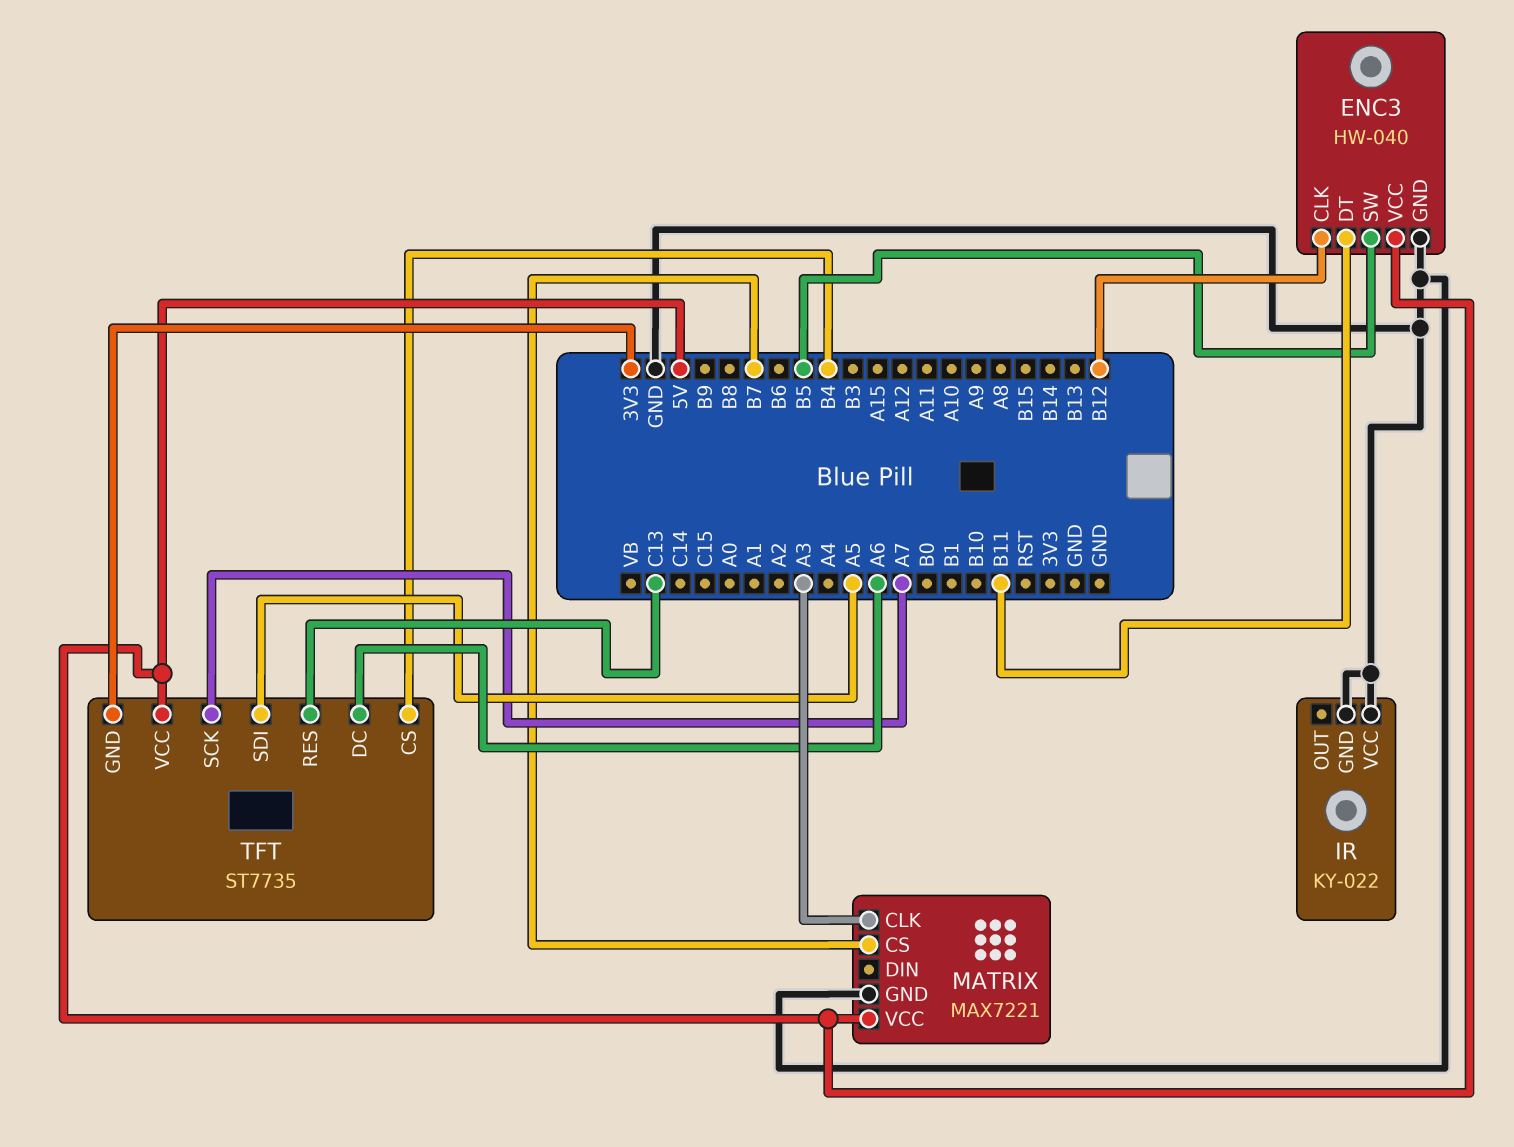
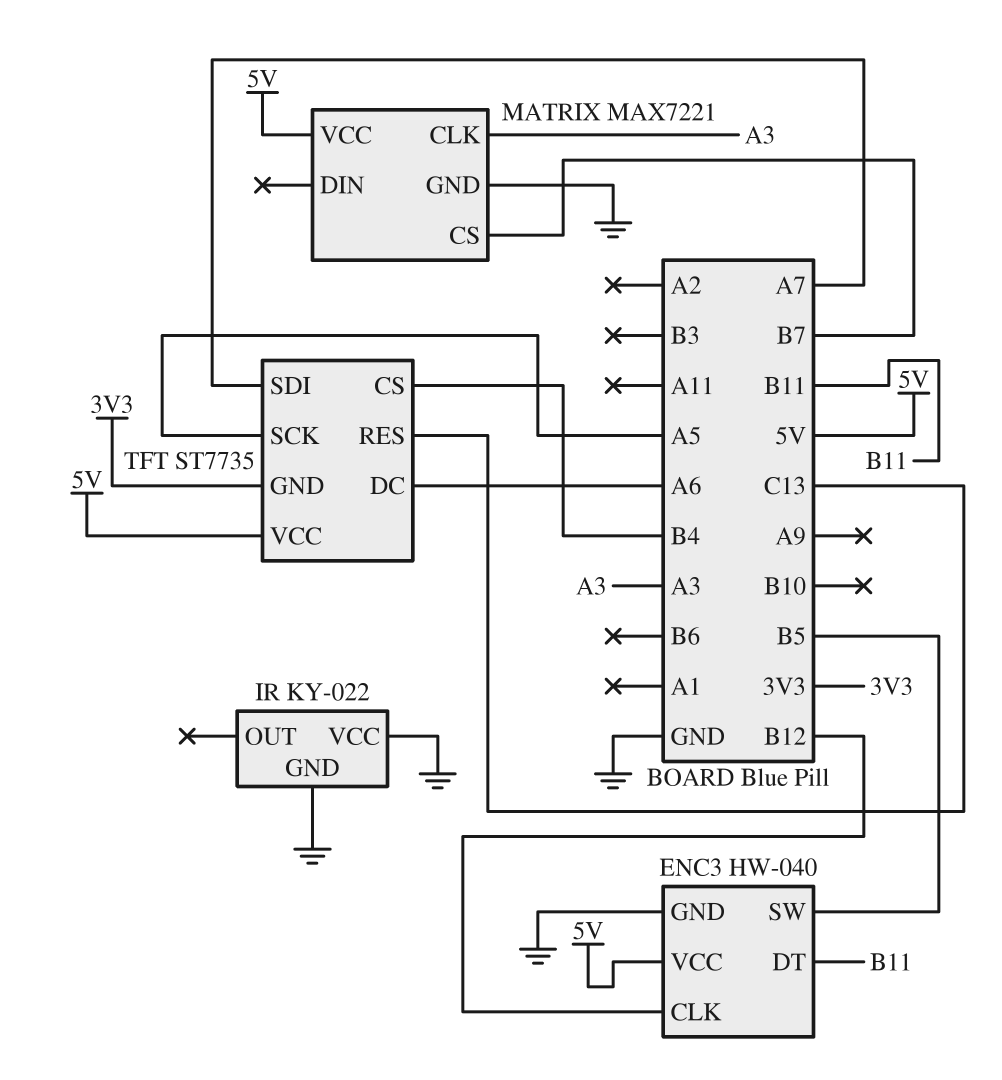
TFT pin SCK: A7 -> A5
TFT pin SDI: A5 -> A7

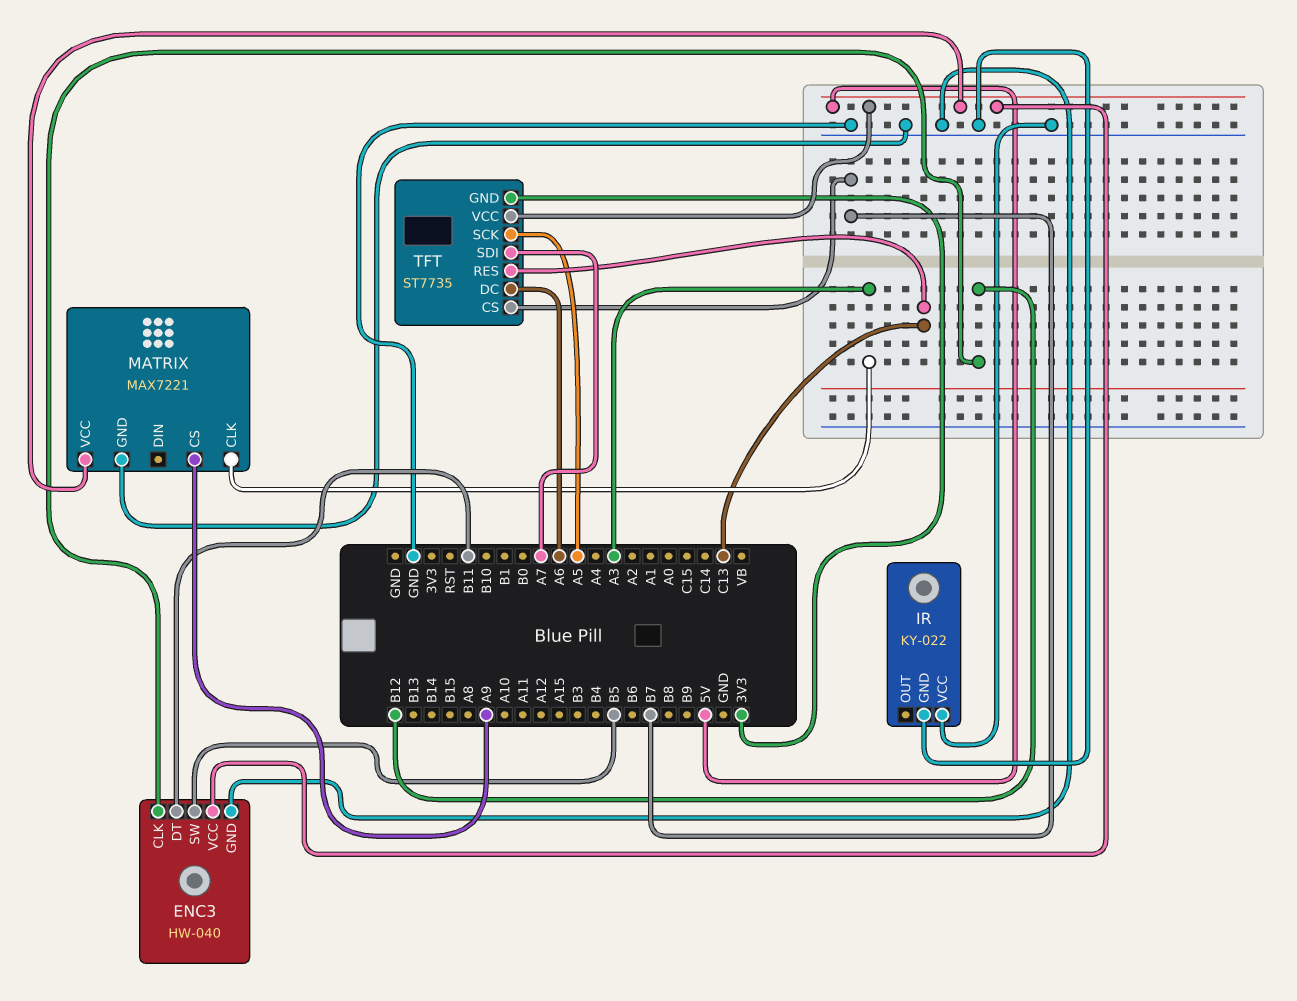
MATRIX pin CS: B7 -> A9
TFT pin CS: B4 -> B7

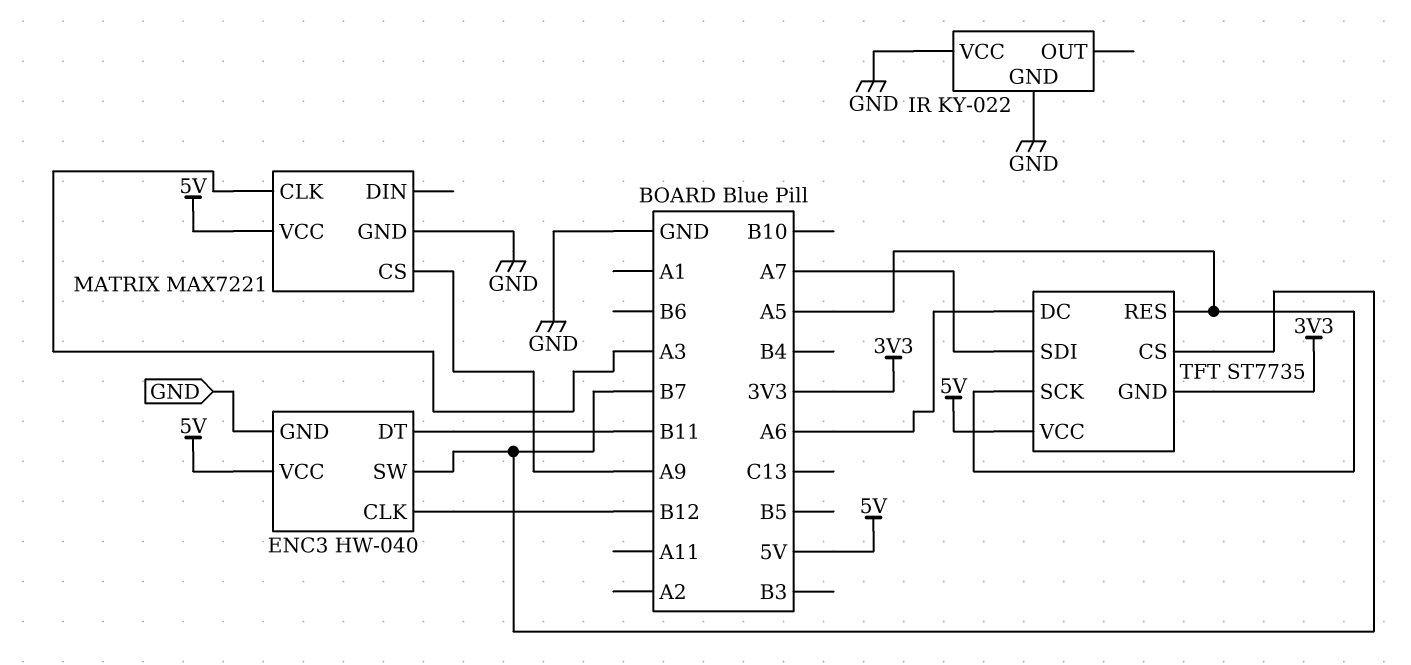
ENC3 pin SW: B5 -> B7
TFT pin RES: C13 -> A5

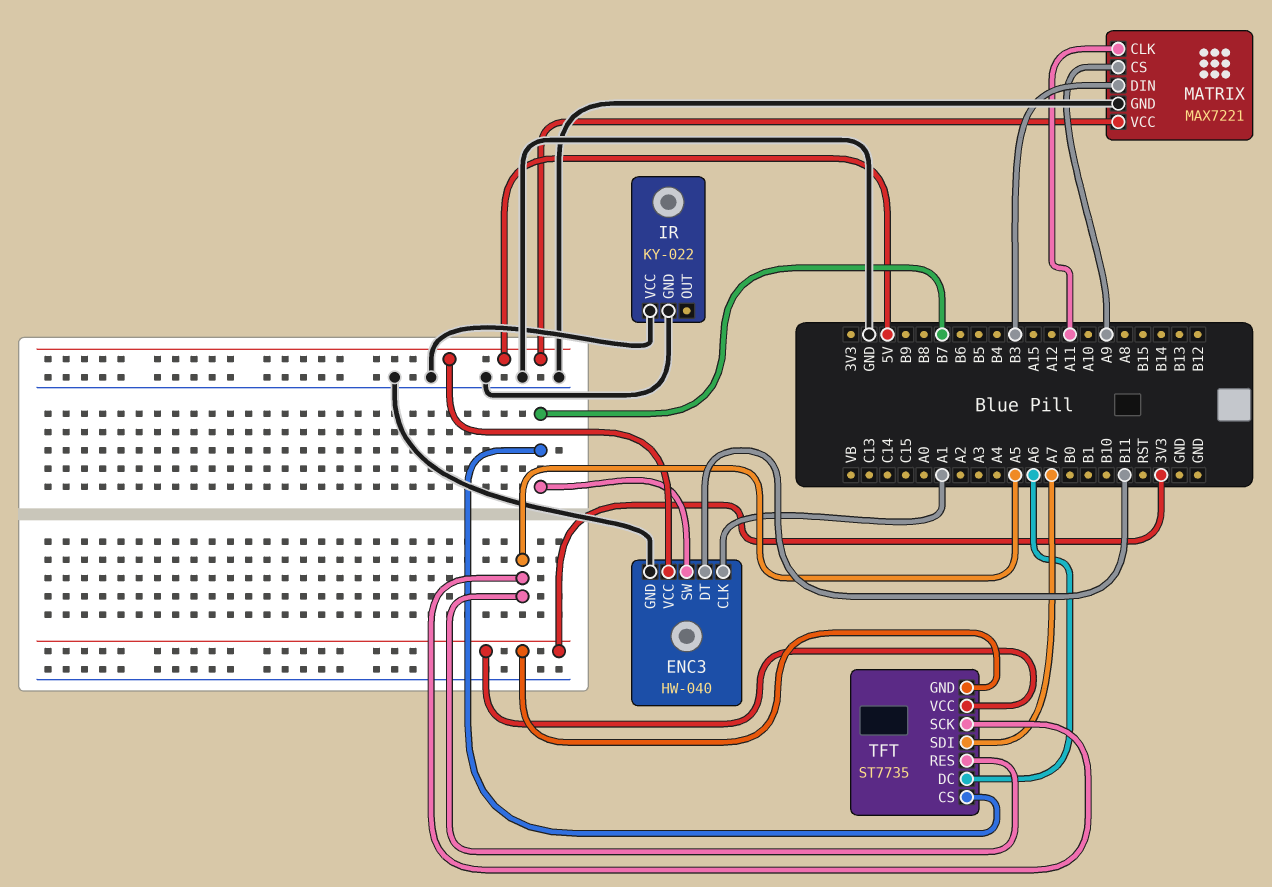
ENC3 pin CLK: B12 -> A1
MATRIX pin CLK: A3 -> A11
MATRIX pin DIN: none -> B3
TFT pin VCC: 5V -> 3V3

